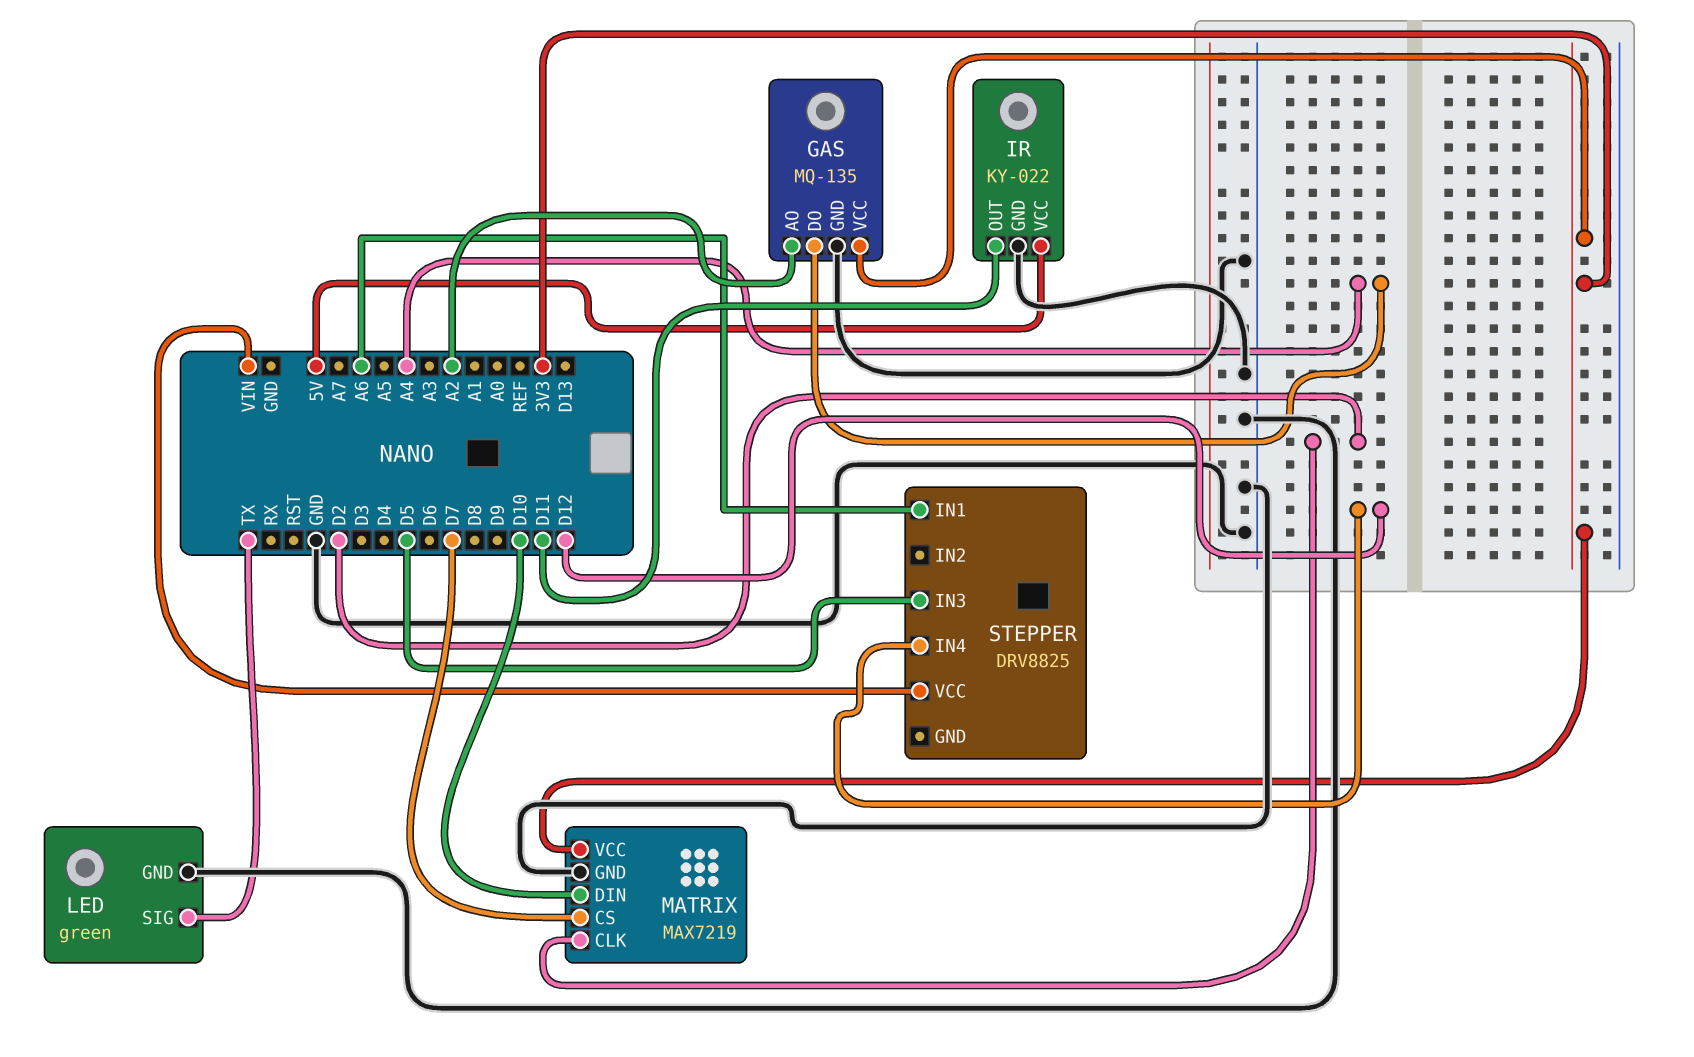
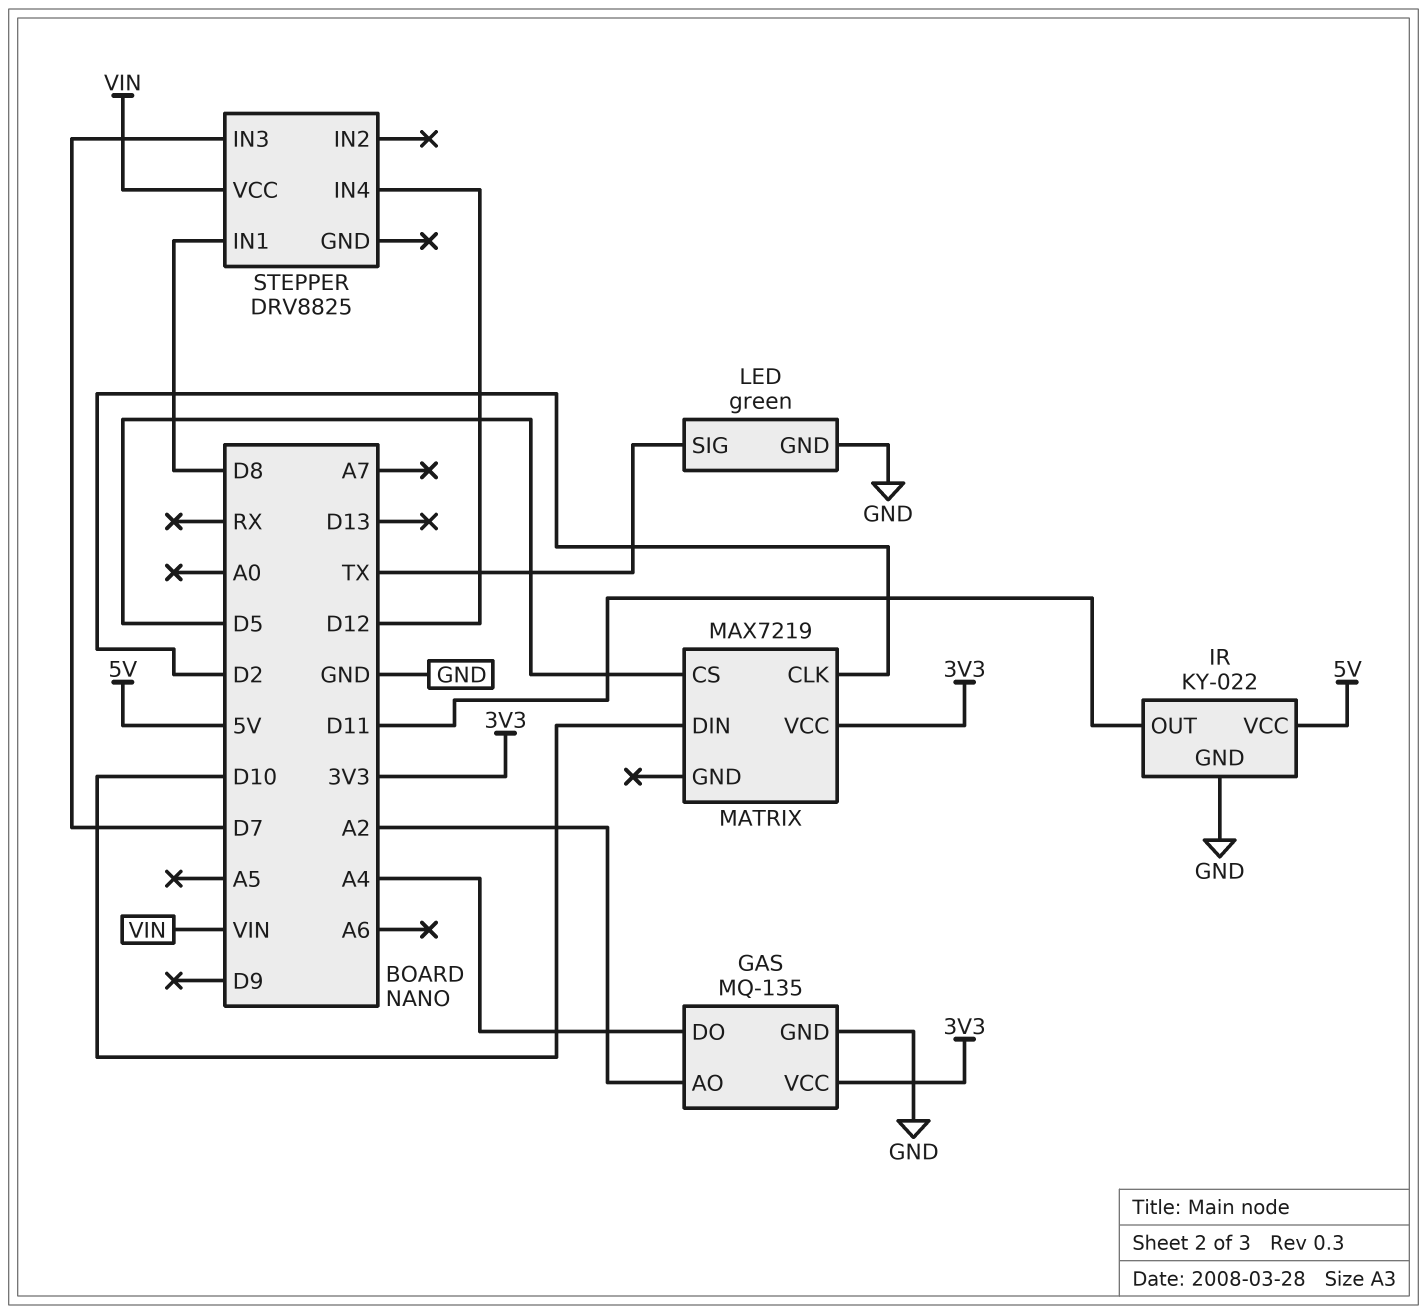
MATRIX pin CS: D7 -> D5
MATRIX pin GND: GND -> none
STEPPER pin IN1: A6 -> D8
STEPPER pin IN3: D5 -> D7

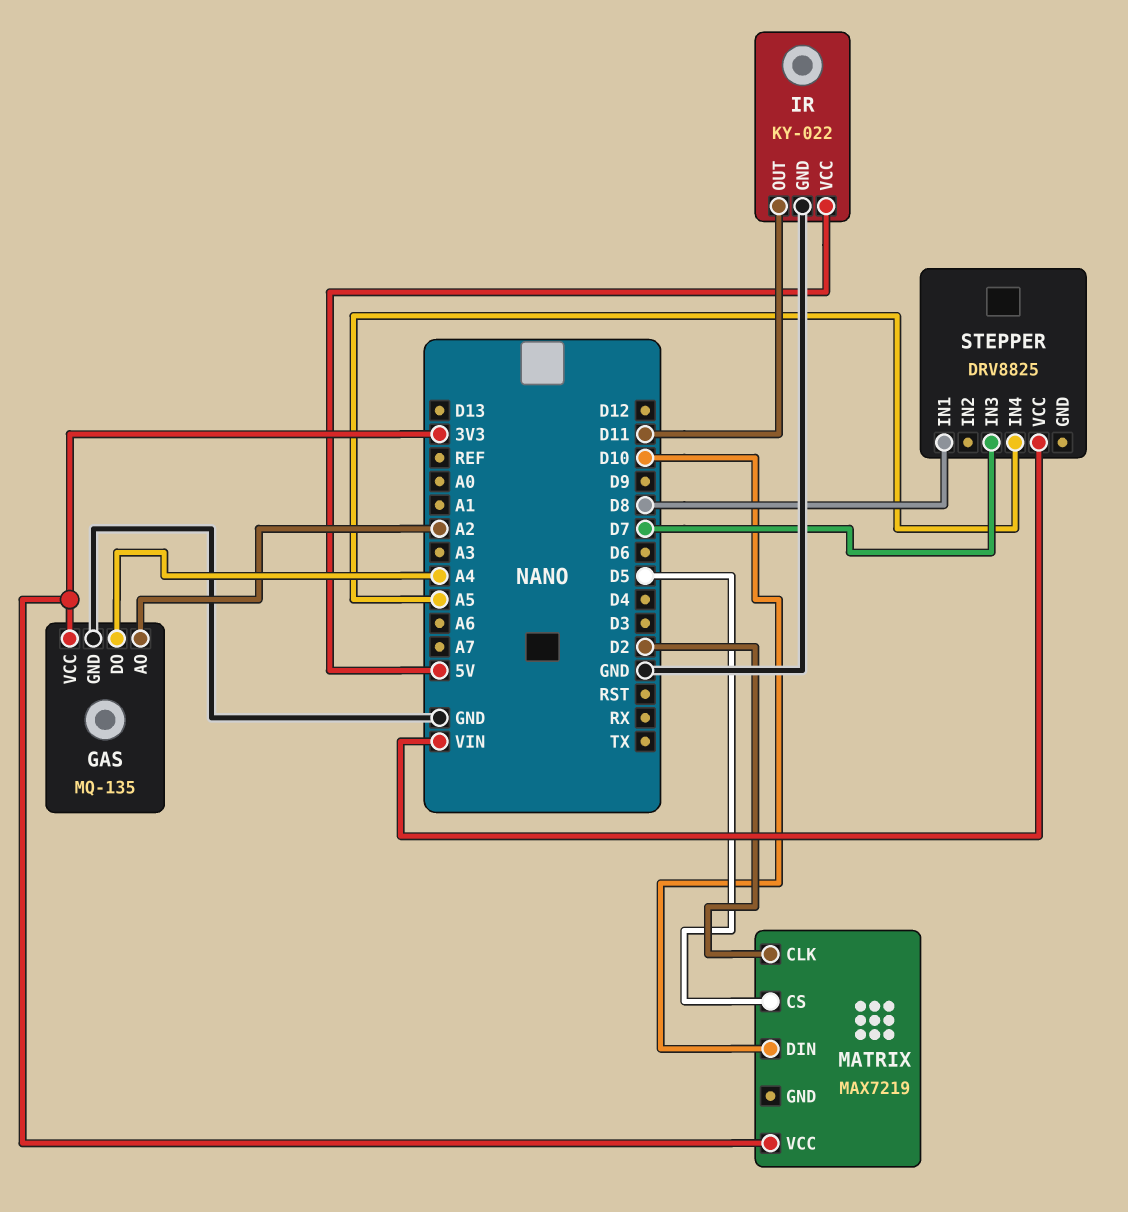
LED: green -> none
LED pin GND: GND -> none
LED pin SIG: TX -> none
STEPPER pin IN4: D12 -> A5

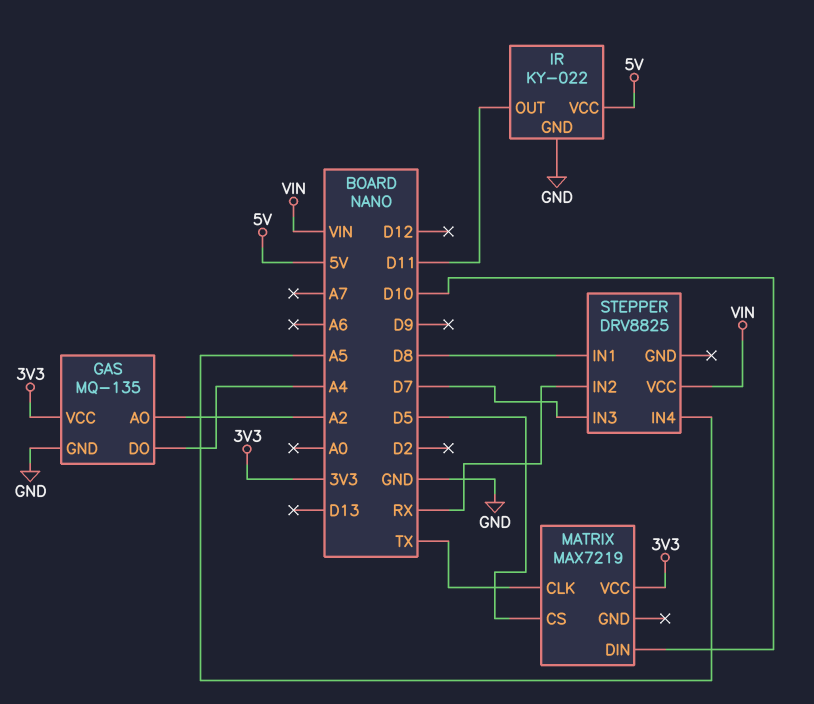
MATRIX pin CLK: D2 -> TX
STEPPER pin IN2: none -> RX

